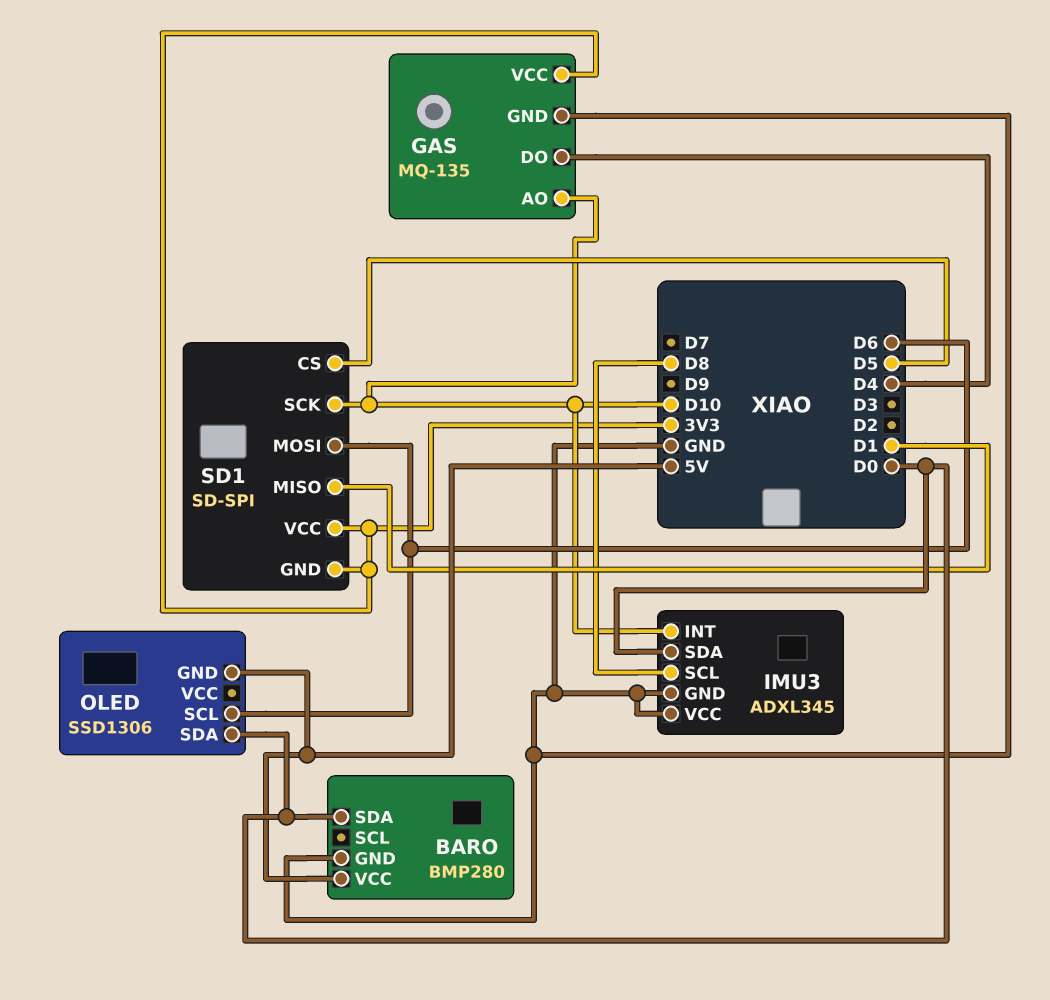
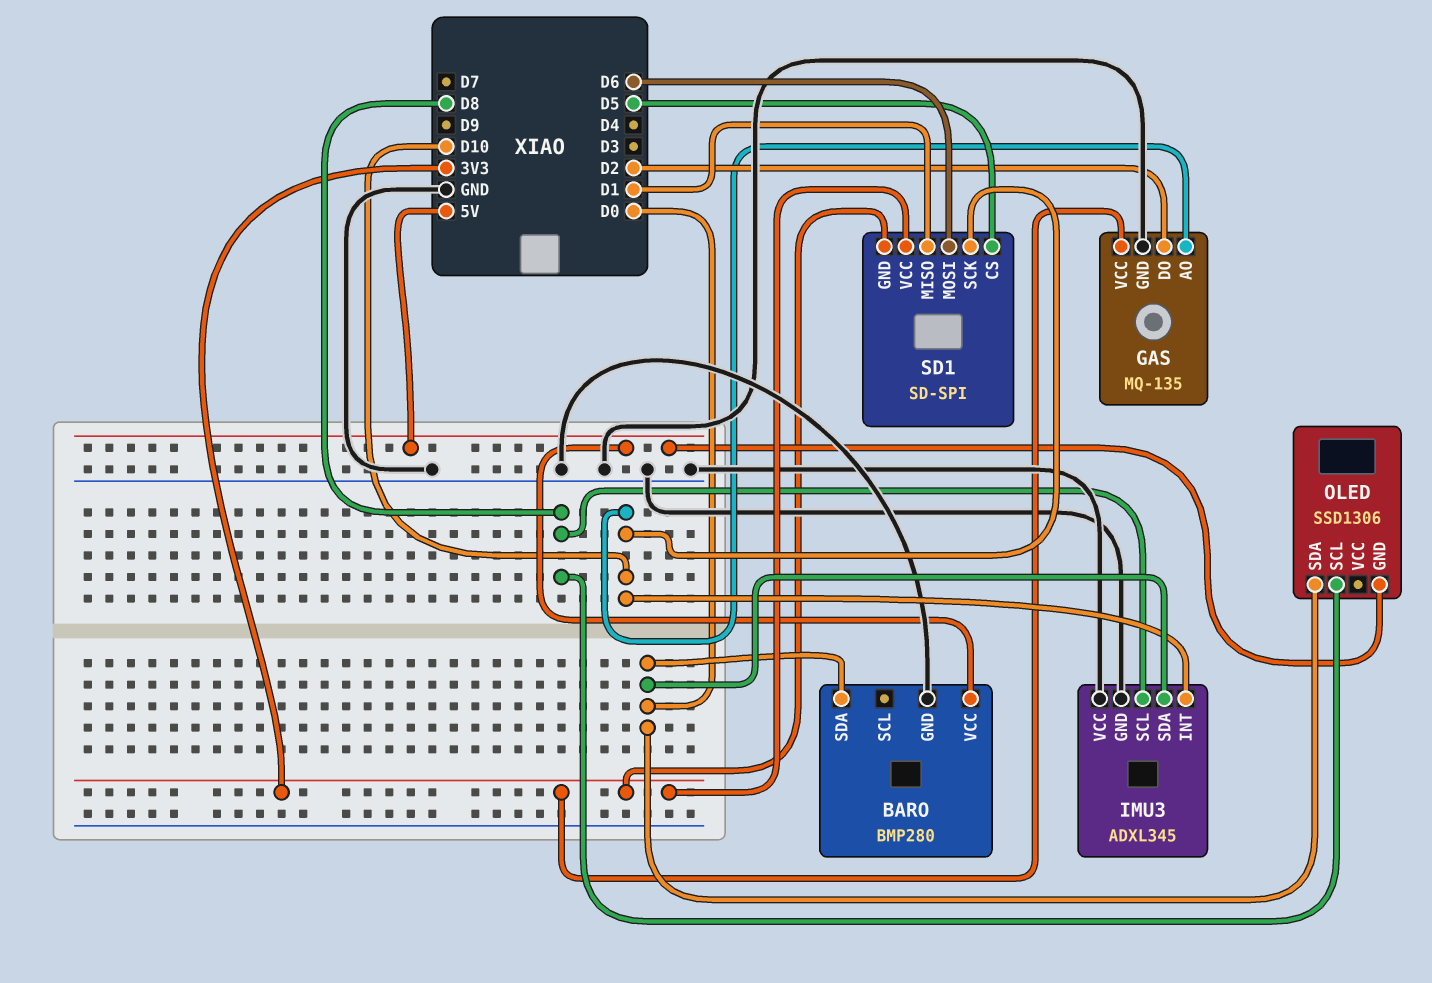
GAS pin DO: D4 -> D2
OLED pin SCL: D6 -> D8

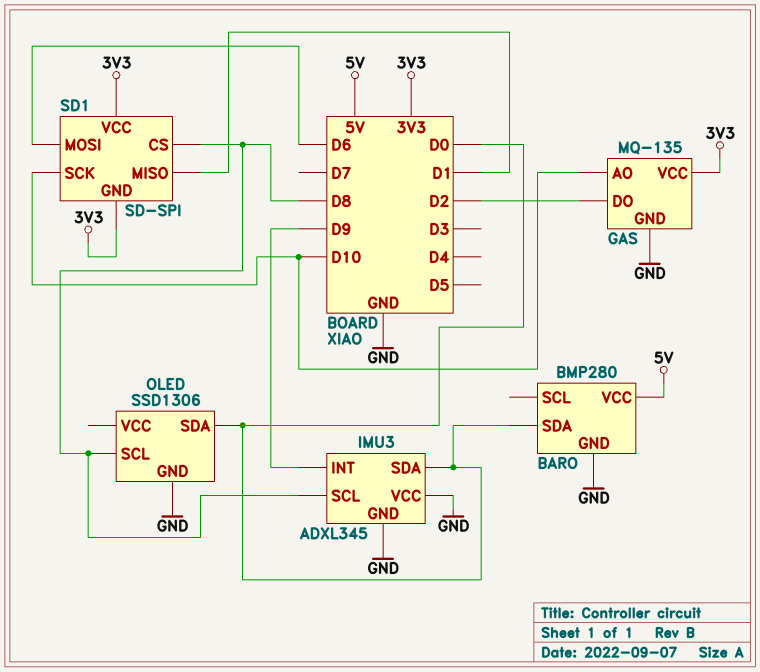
IMU3 pin INT: D10 -> D9
OLED pin GND: 5V -> GND
SD1 pin CS: D5 -> D8

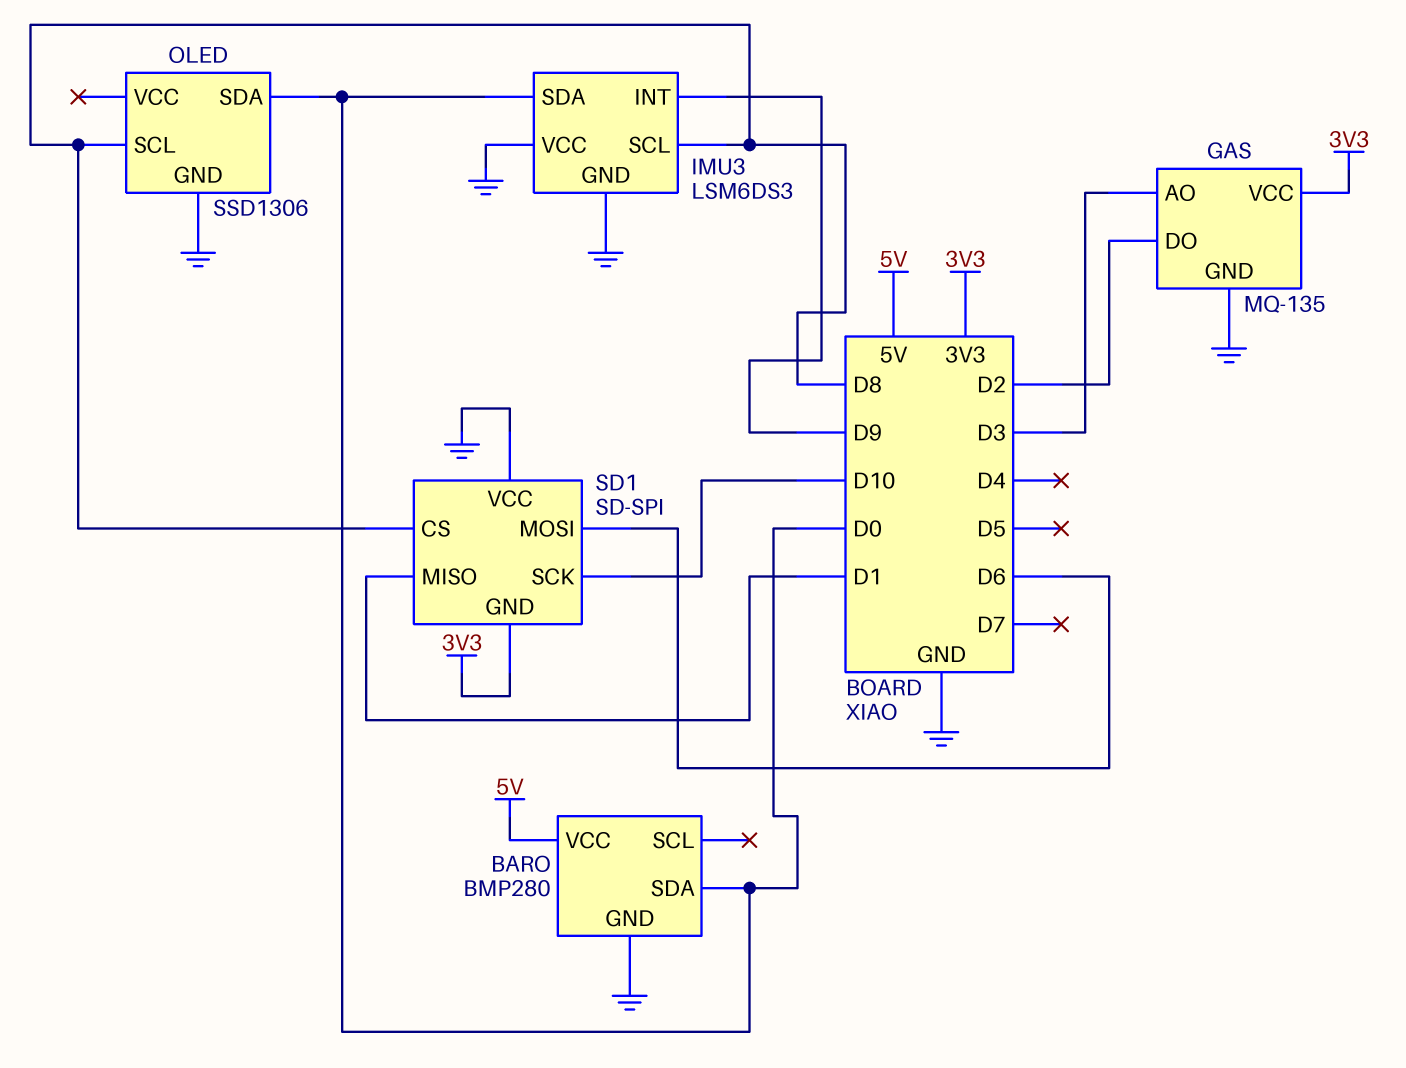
GAS pin AO: D10 -> D3
IMU3: ADXL345 -> LSM6DS3
SD1 pin VCC: 3V3 -> GND

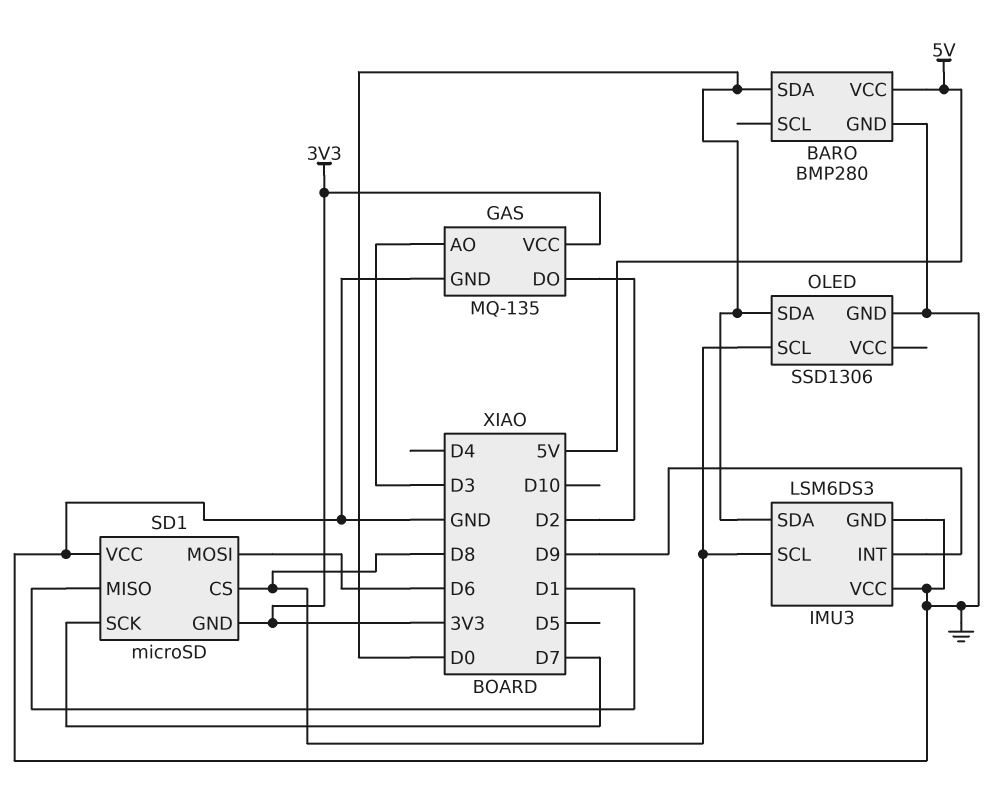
SD1: SD-SPI -> microSD
SD1 pin SCK: D10 -> D7

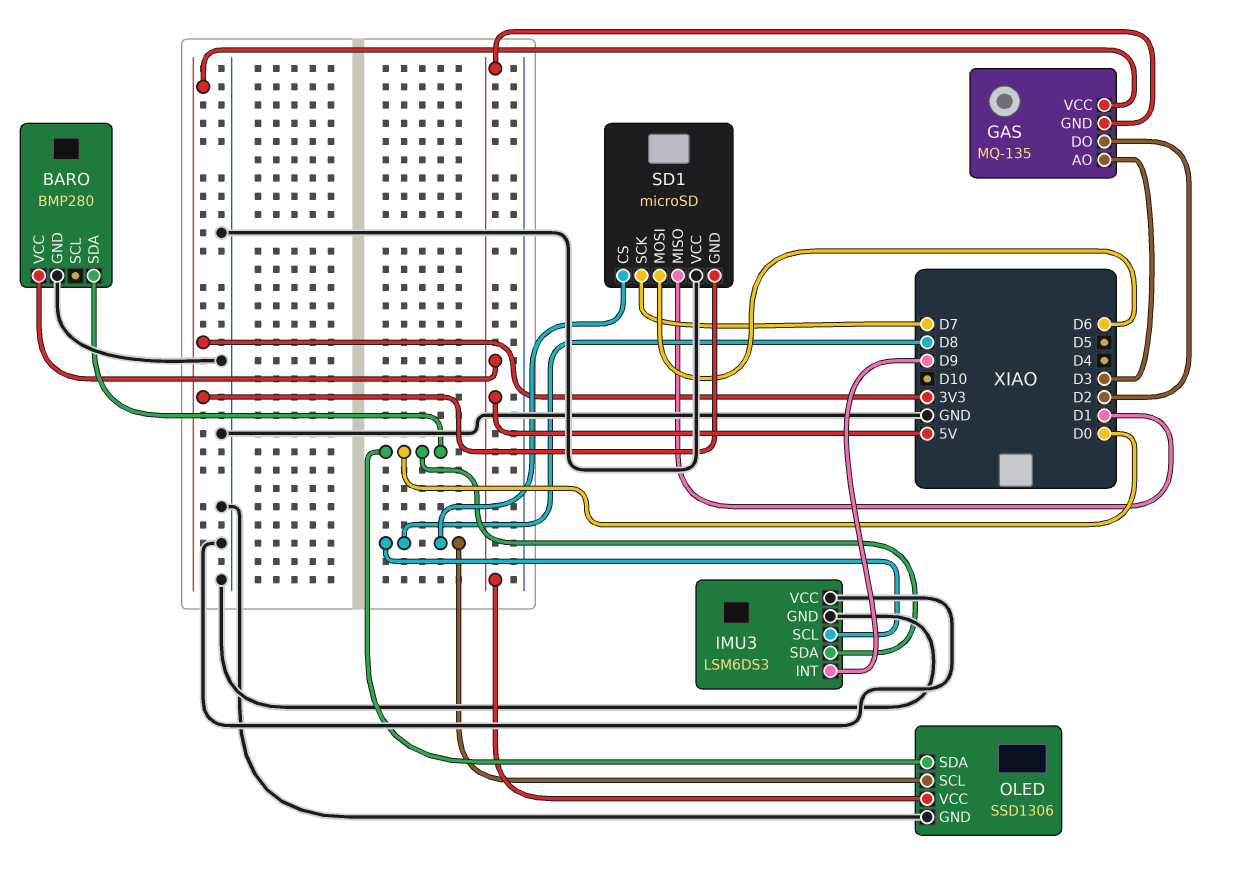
GAS pin GND: GND -> 5V
OLED pin VCC: none -> 5V

